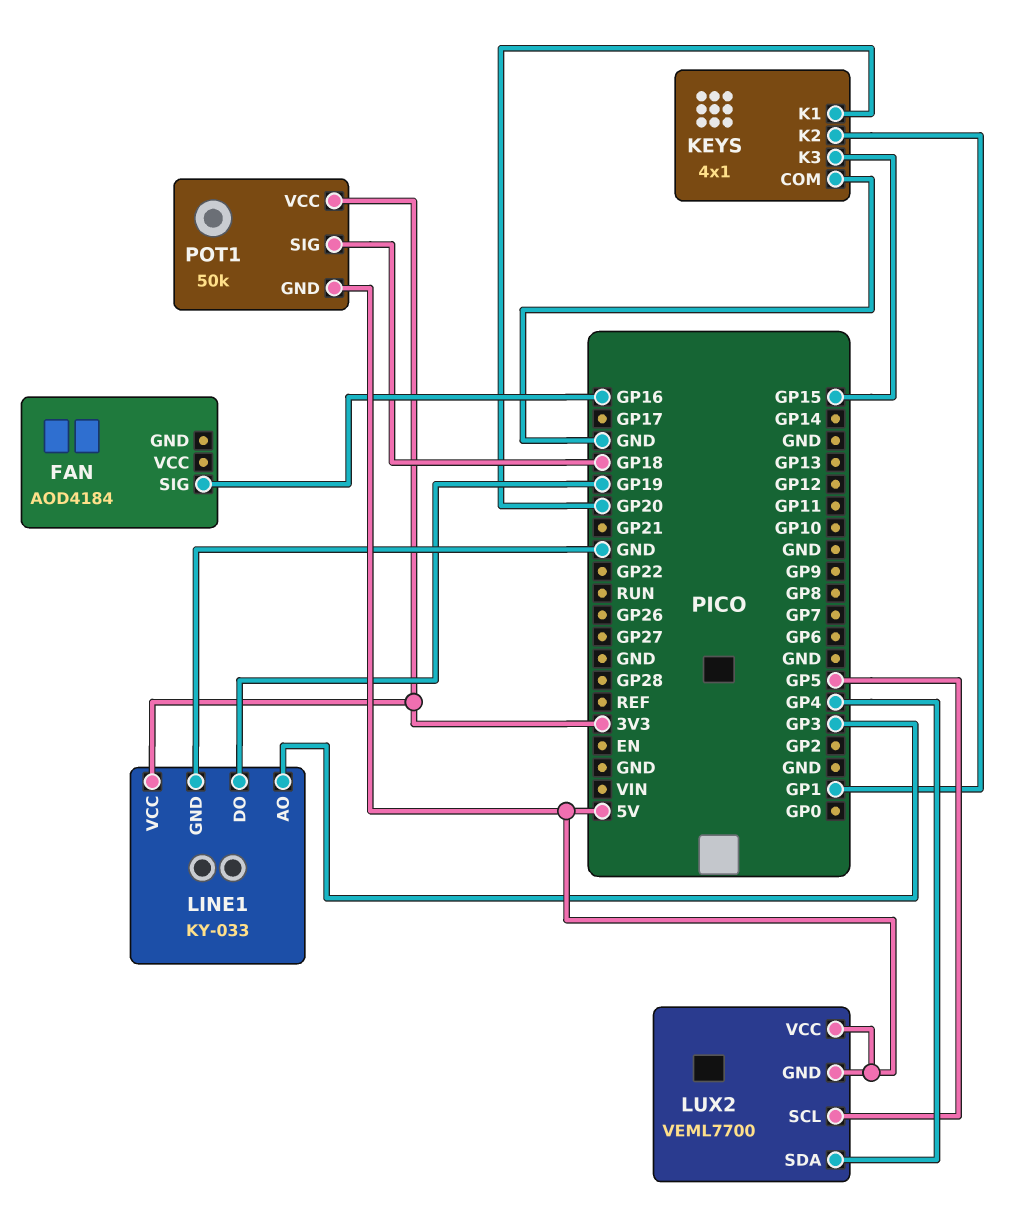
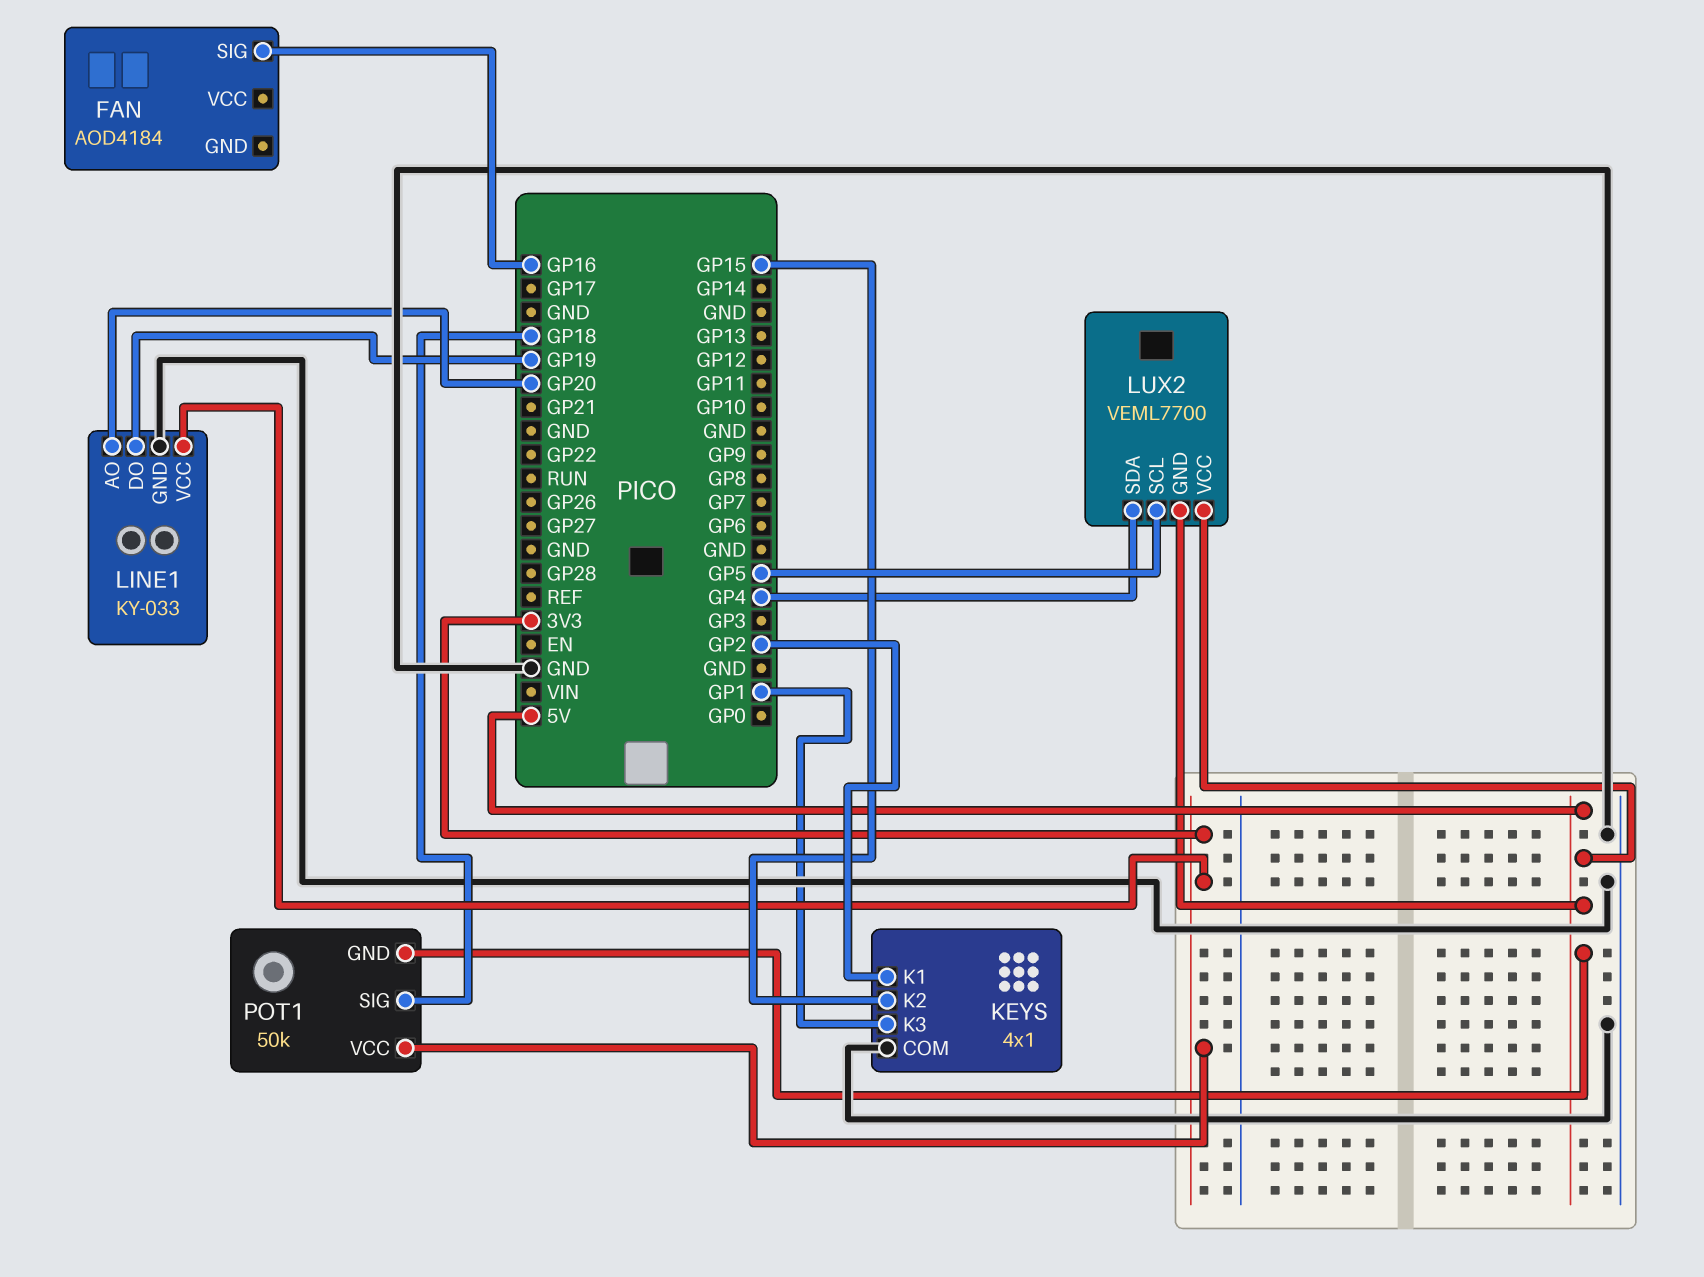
KEYS pin K1: GP20 -> GP2
KEYS pin K2: GP1 -> GP15
KEYS pin K3: GP15 -> GP1
LINE1 pin AO: GP3 -> GP20

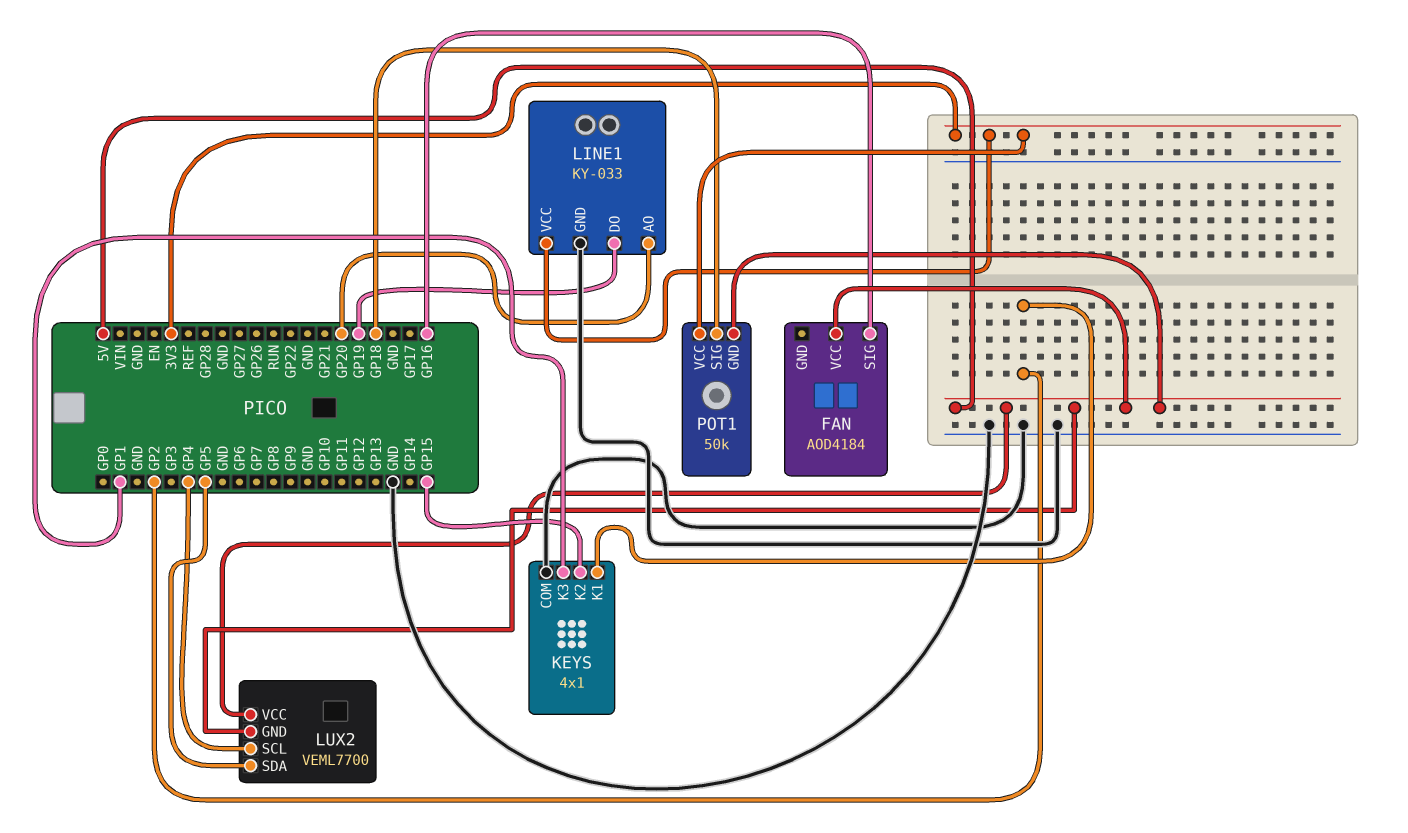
FAN pin VCC: none -> 5V
LUX2 pin SCL: GP5 -> GP4
LUX2 pin SDA: GP4 -> GP5

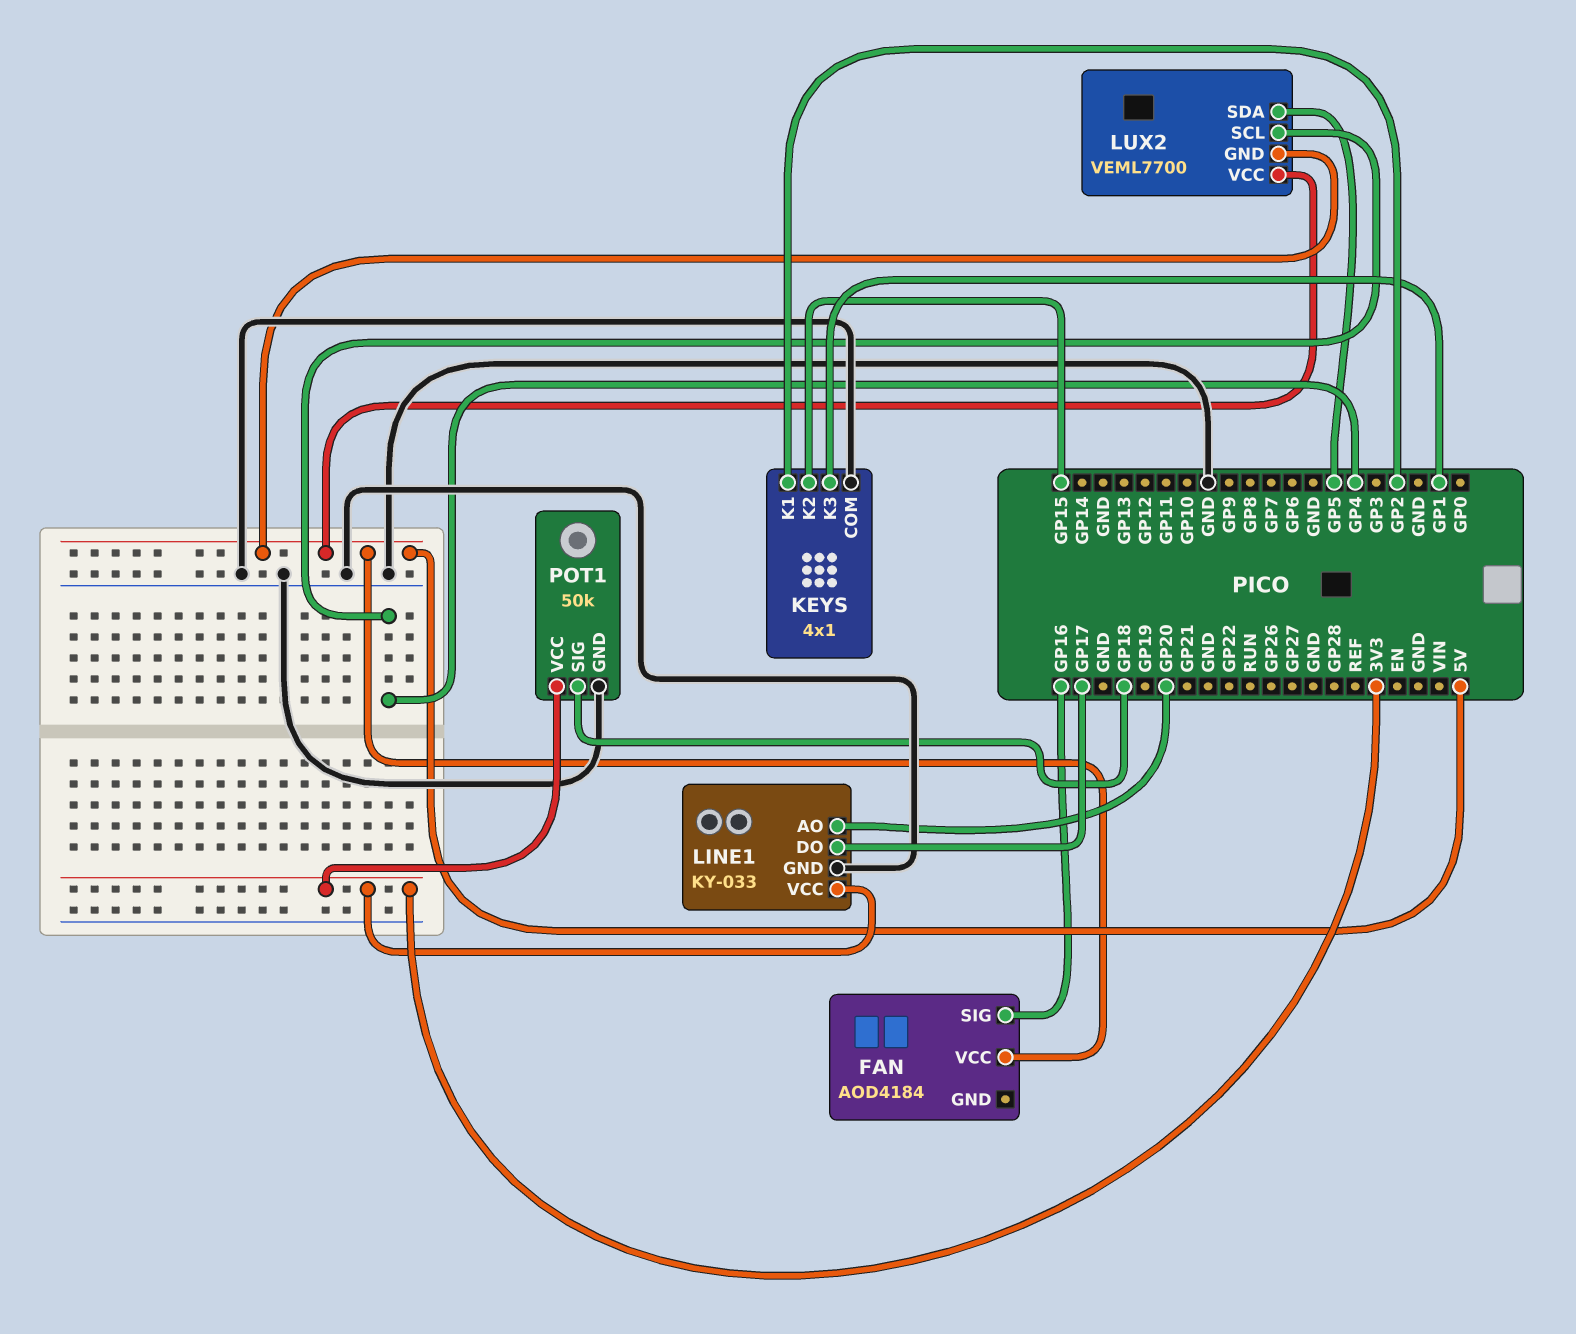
LINE1 pin DO: GP19 -> GP17
POT1 pin GND: 5V -> GND

